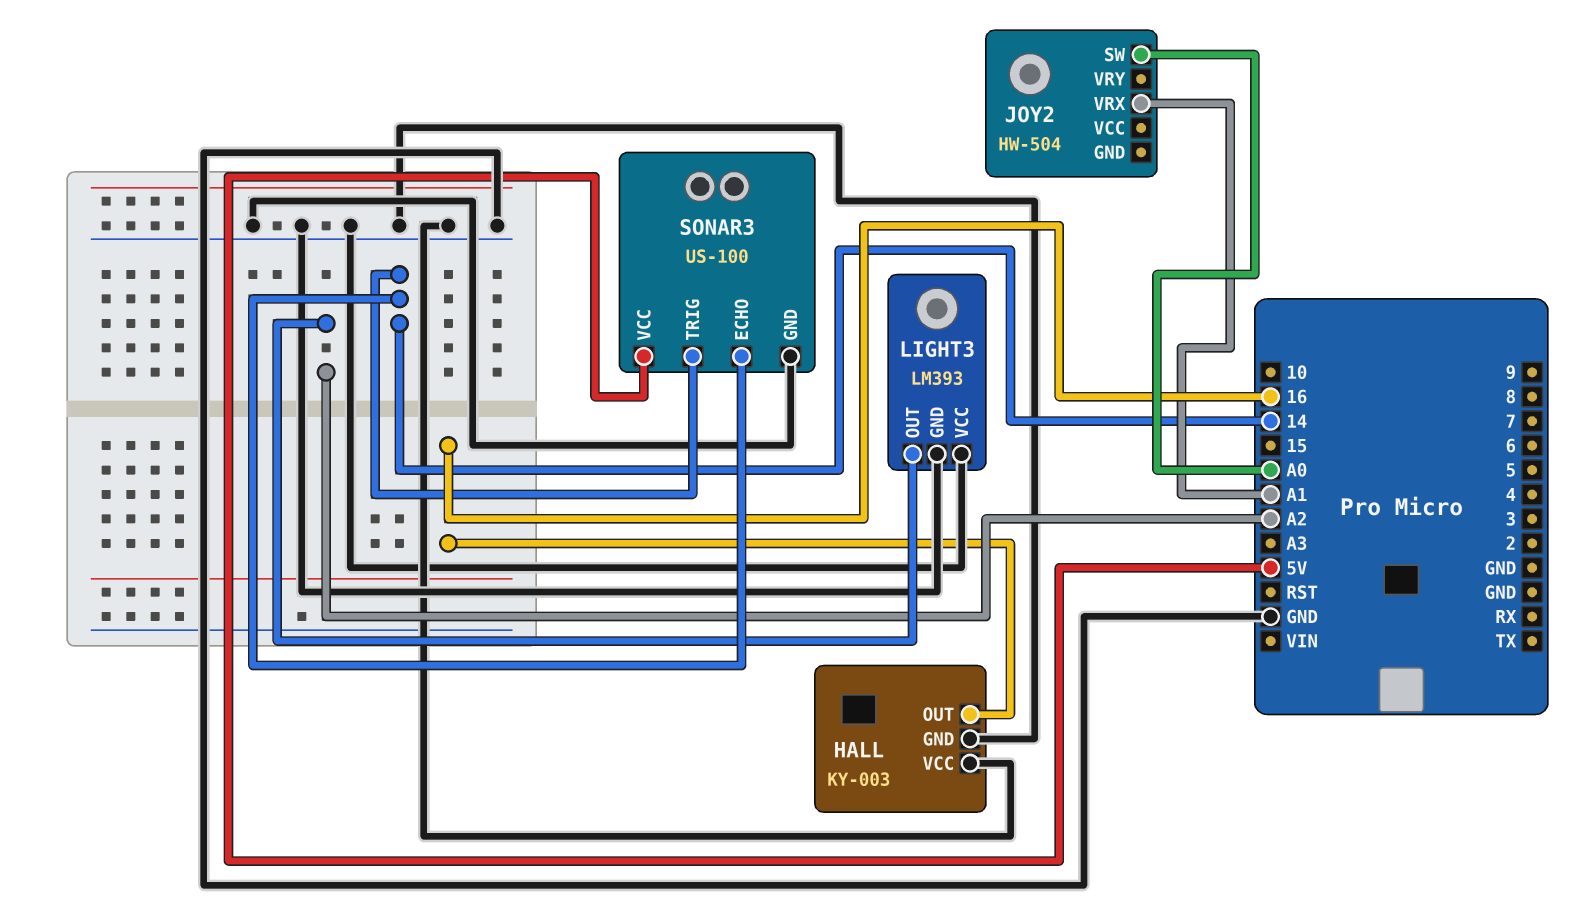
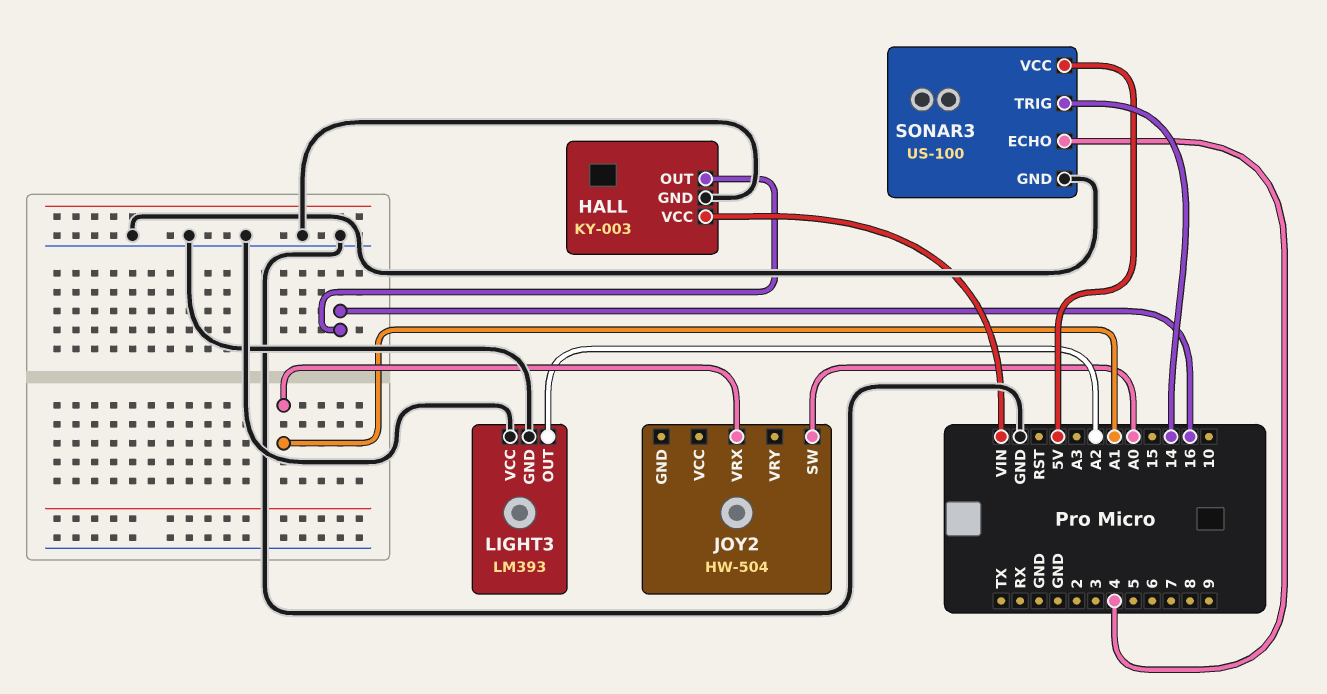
HALL pin VCC: GND -> VIN
SONAR3 pin ECHO: 14 -> 4

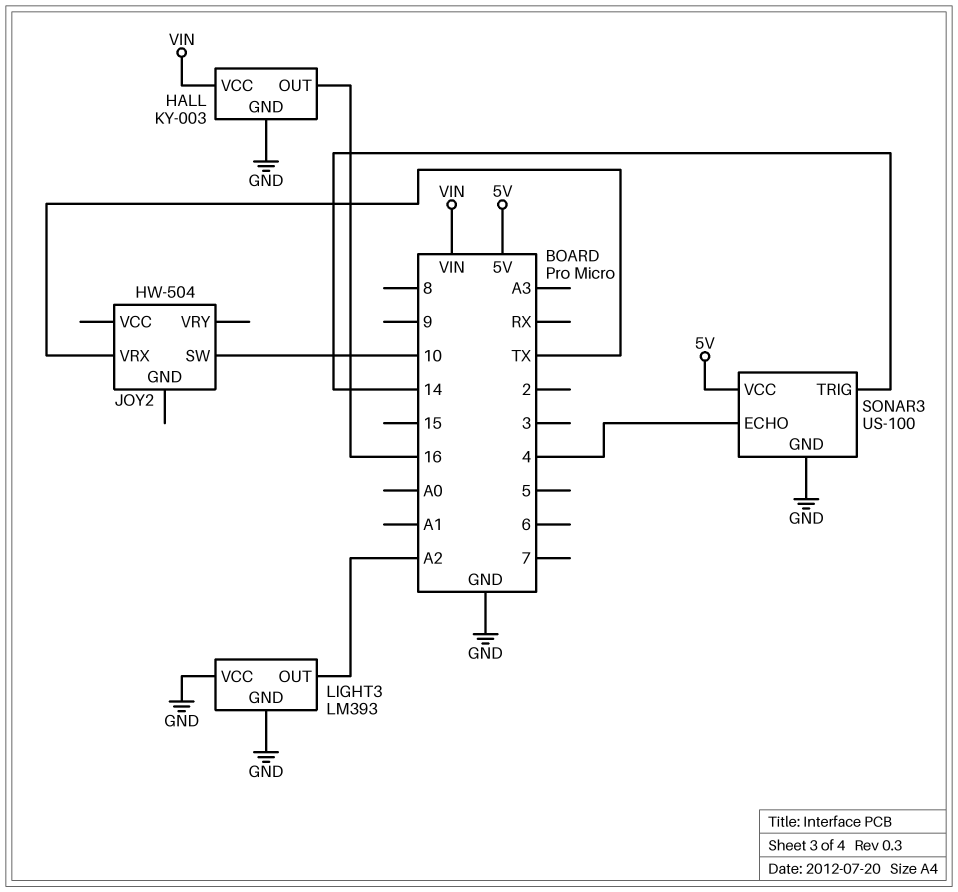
JOY2 pin SW: A0 -> 10
JOY2 pin VRX: A1 -> TX

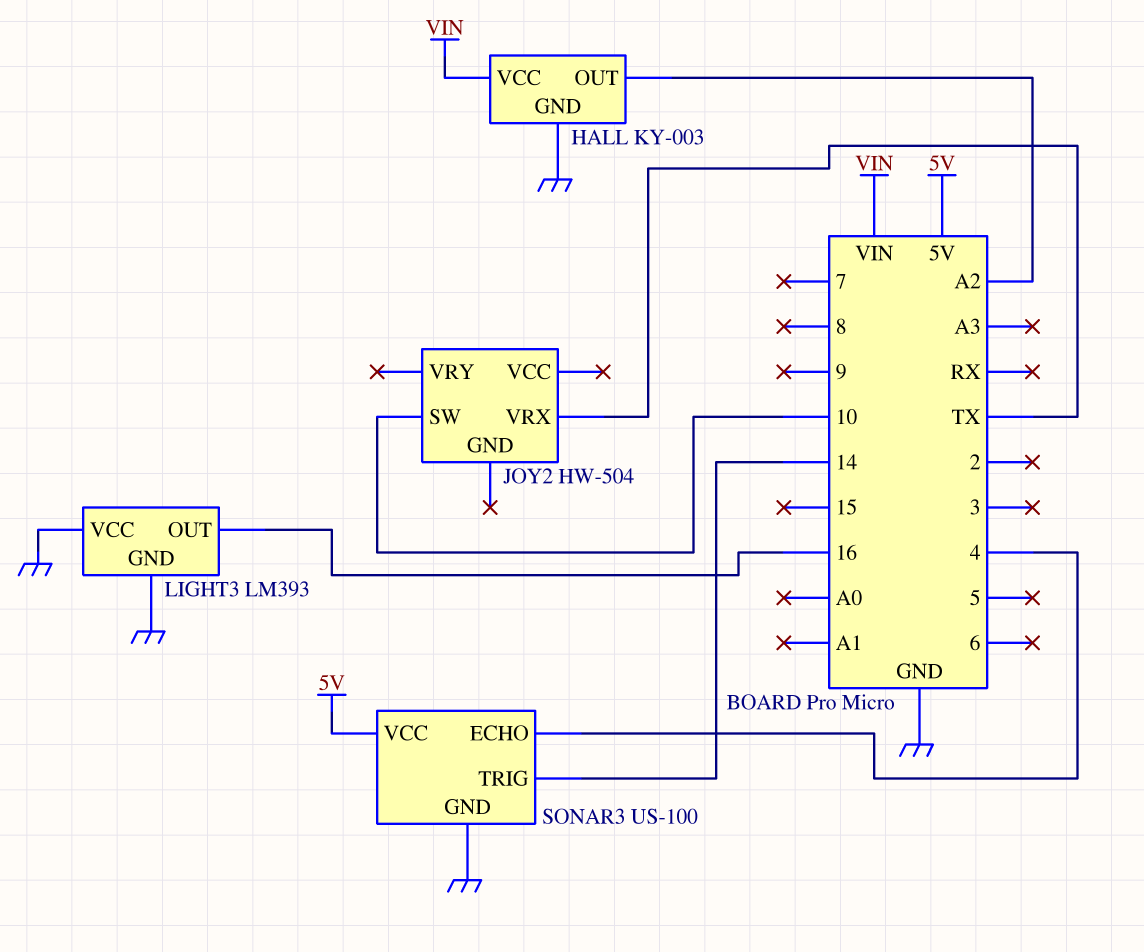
HALL pin OUT: 16 -> A2
LIGHT3 pin OUT: A2 -> 16

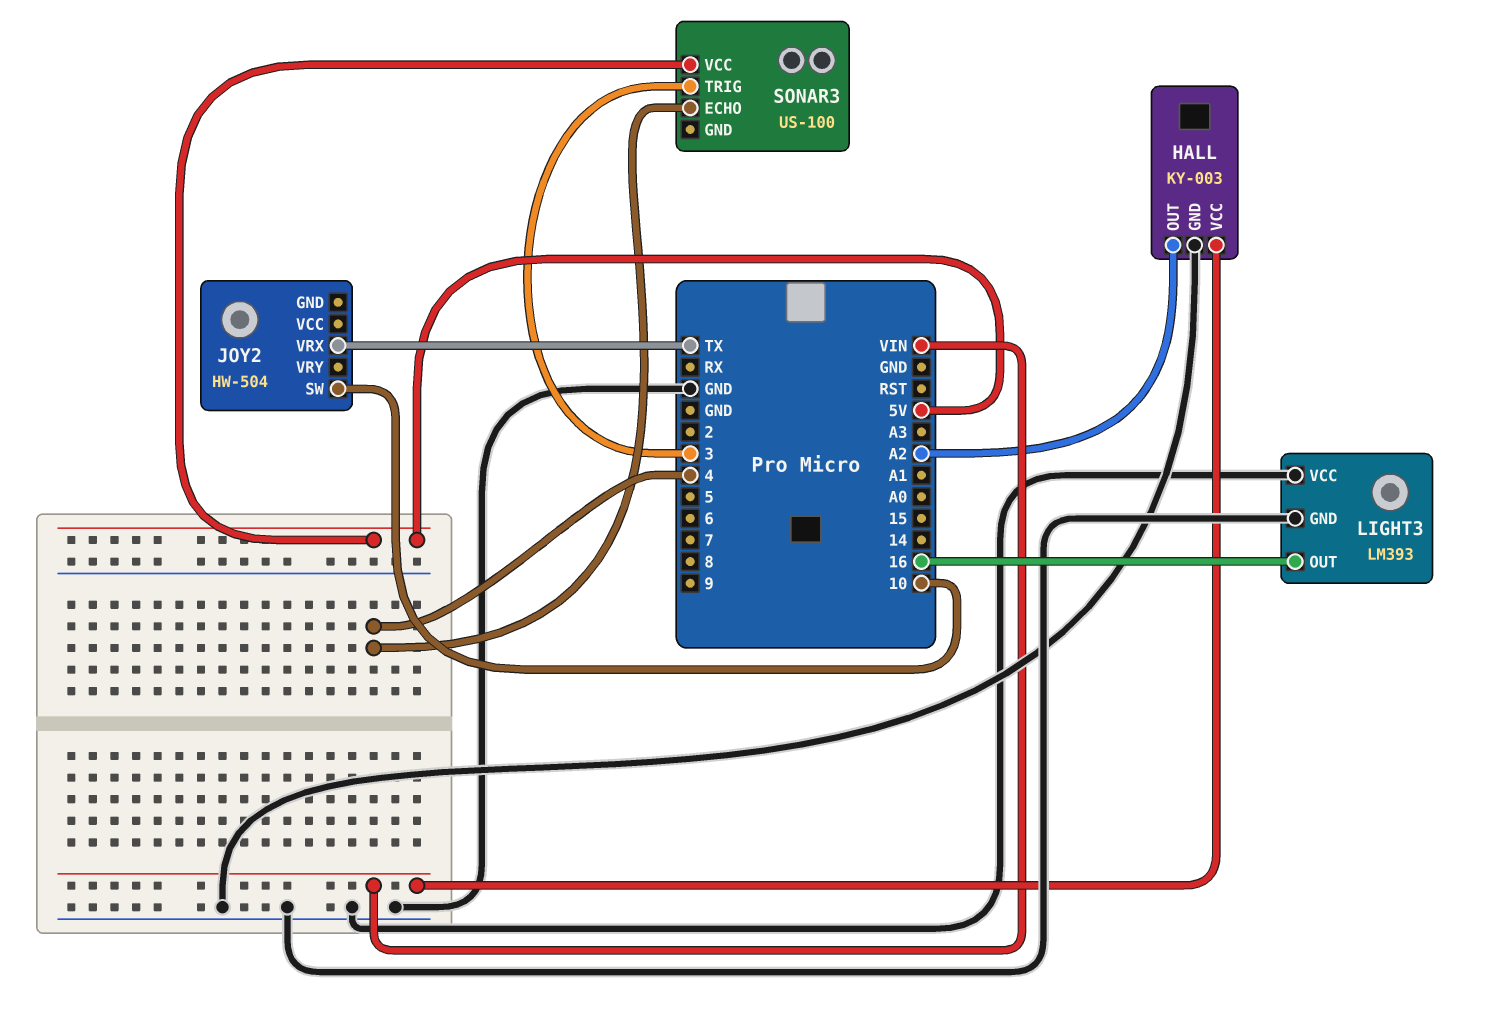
SONAR3 pin GND: GND -> none
SONAR3 pin TRIG: 14 -> 3

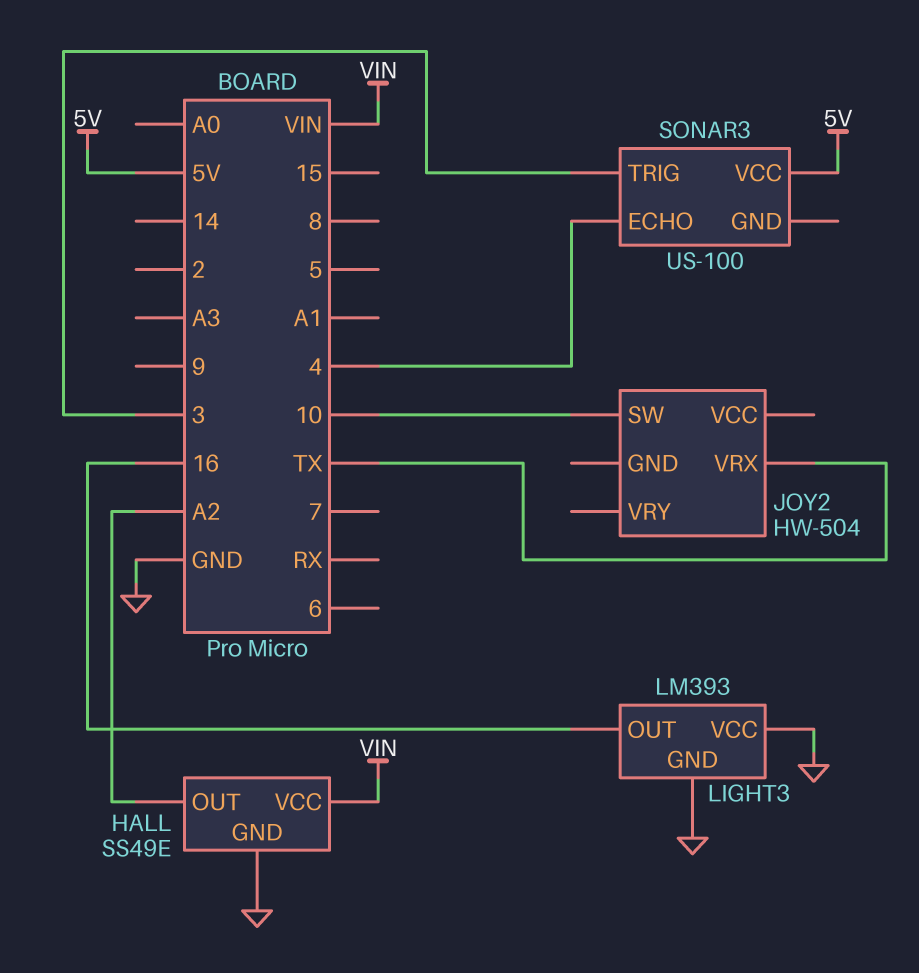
HALL: KY-003 -> SS49E

